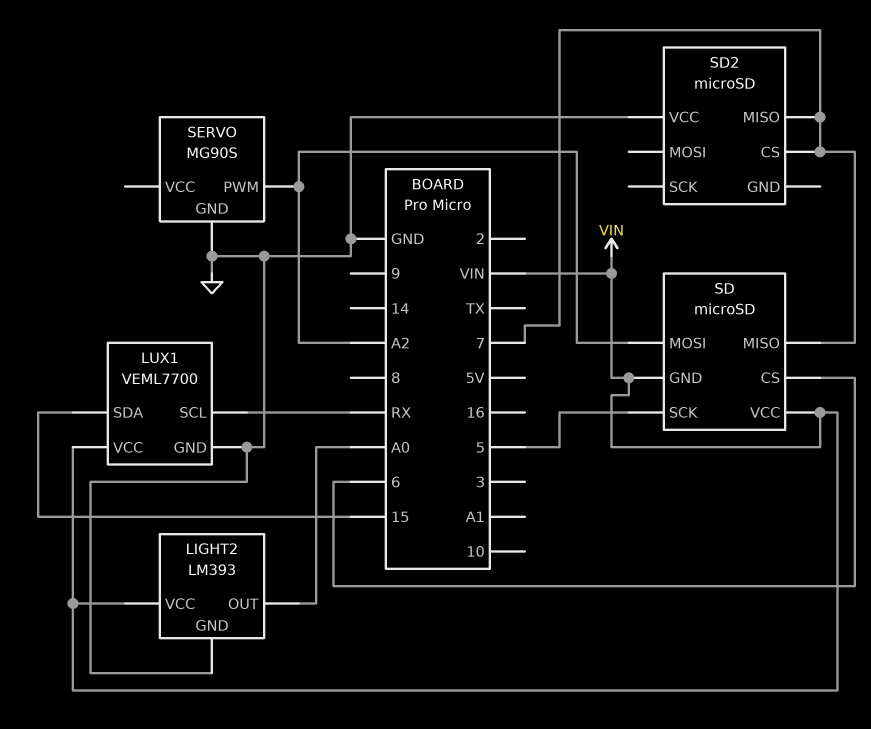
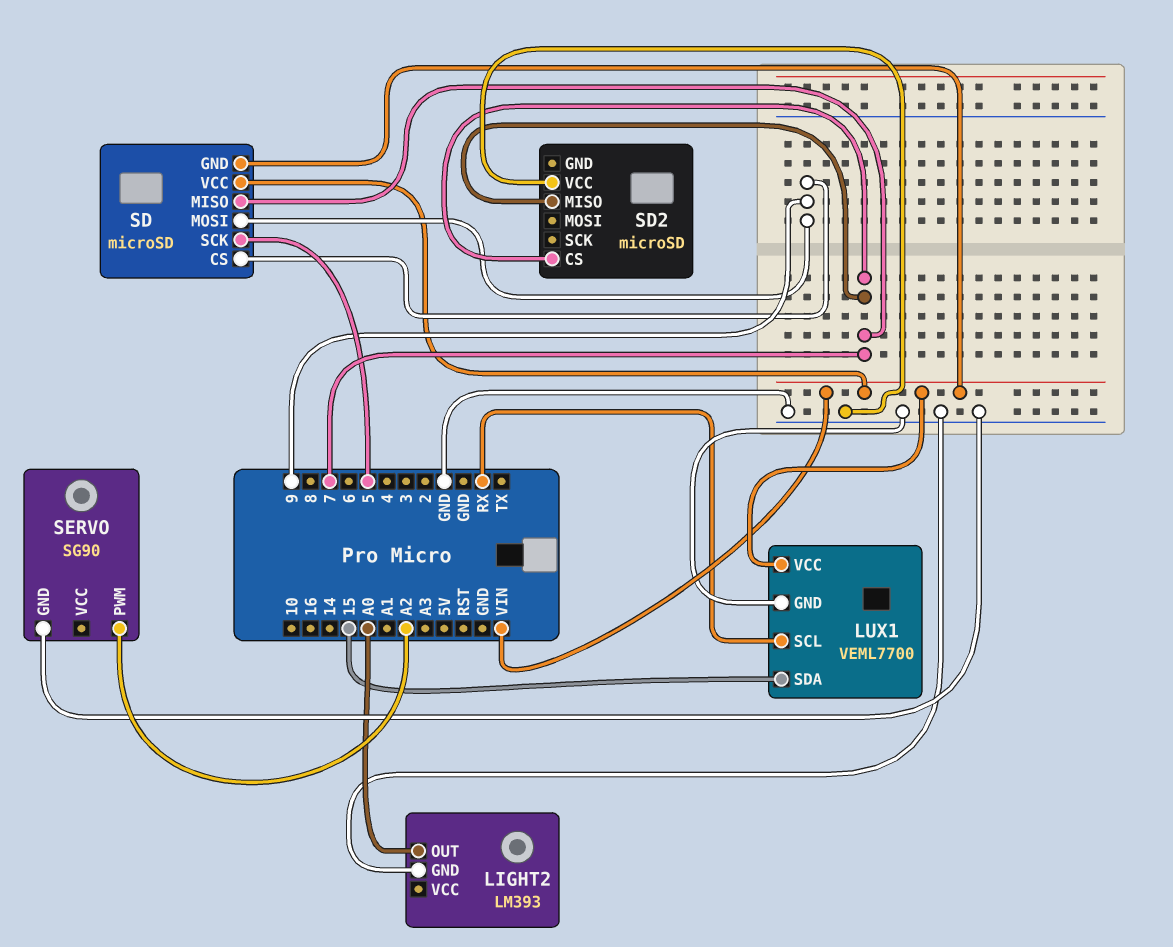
LIGHT2 pin VCC: VIN -> none
SD pin CS: 6 -> 9
SD pin MOSI: A2 -> 9
SERVO: MG90S -> SG90

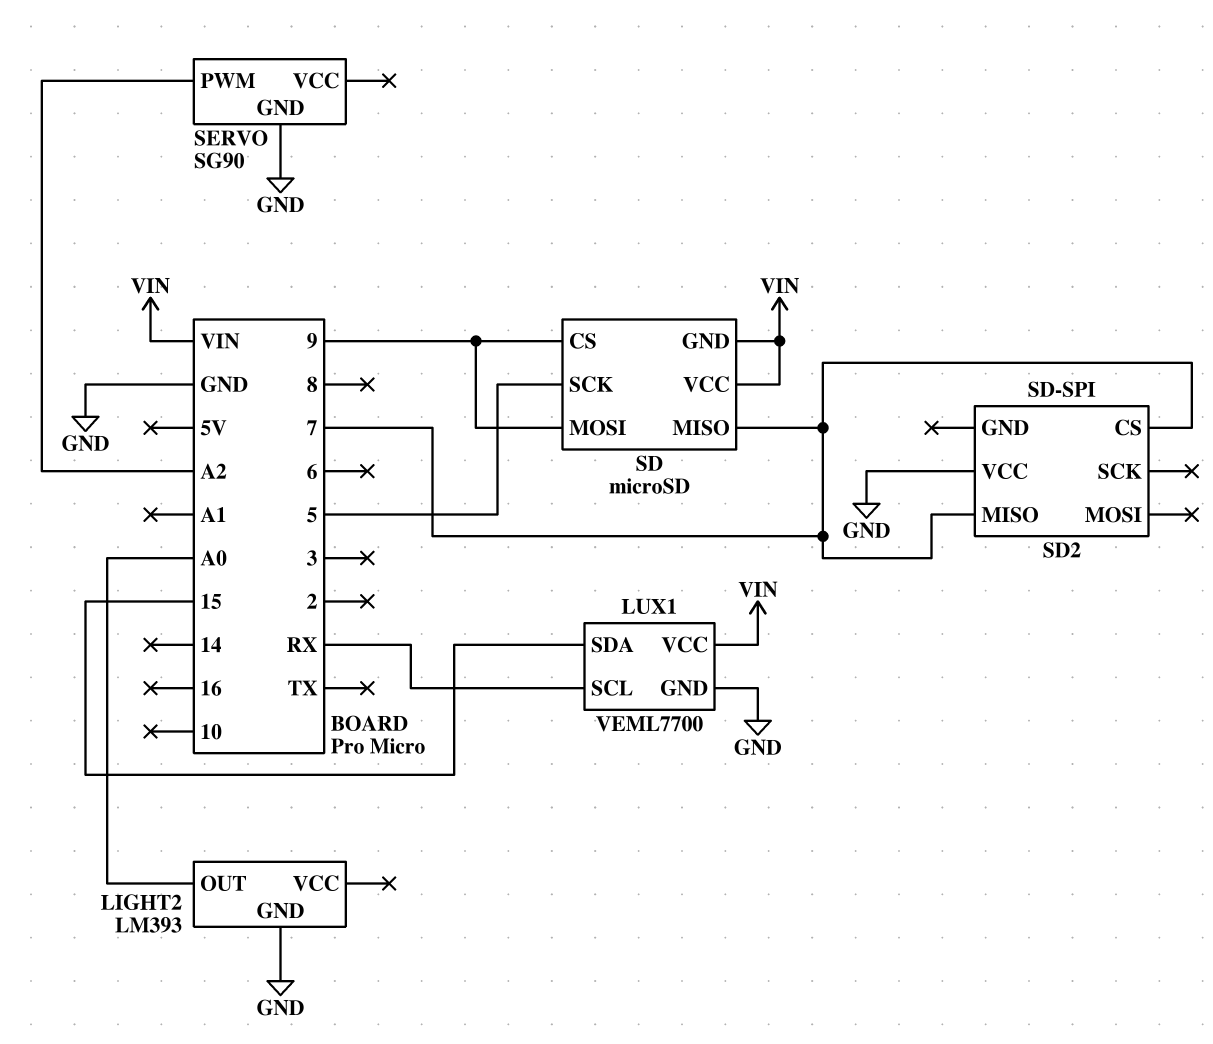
SD2: microSD -> SD-SPI

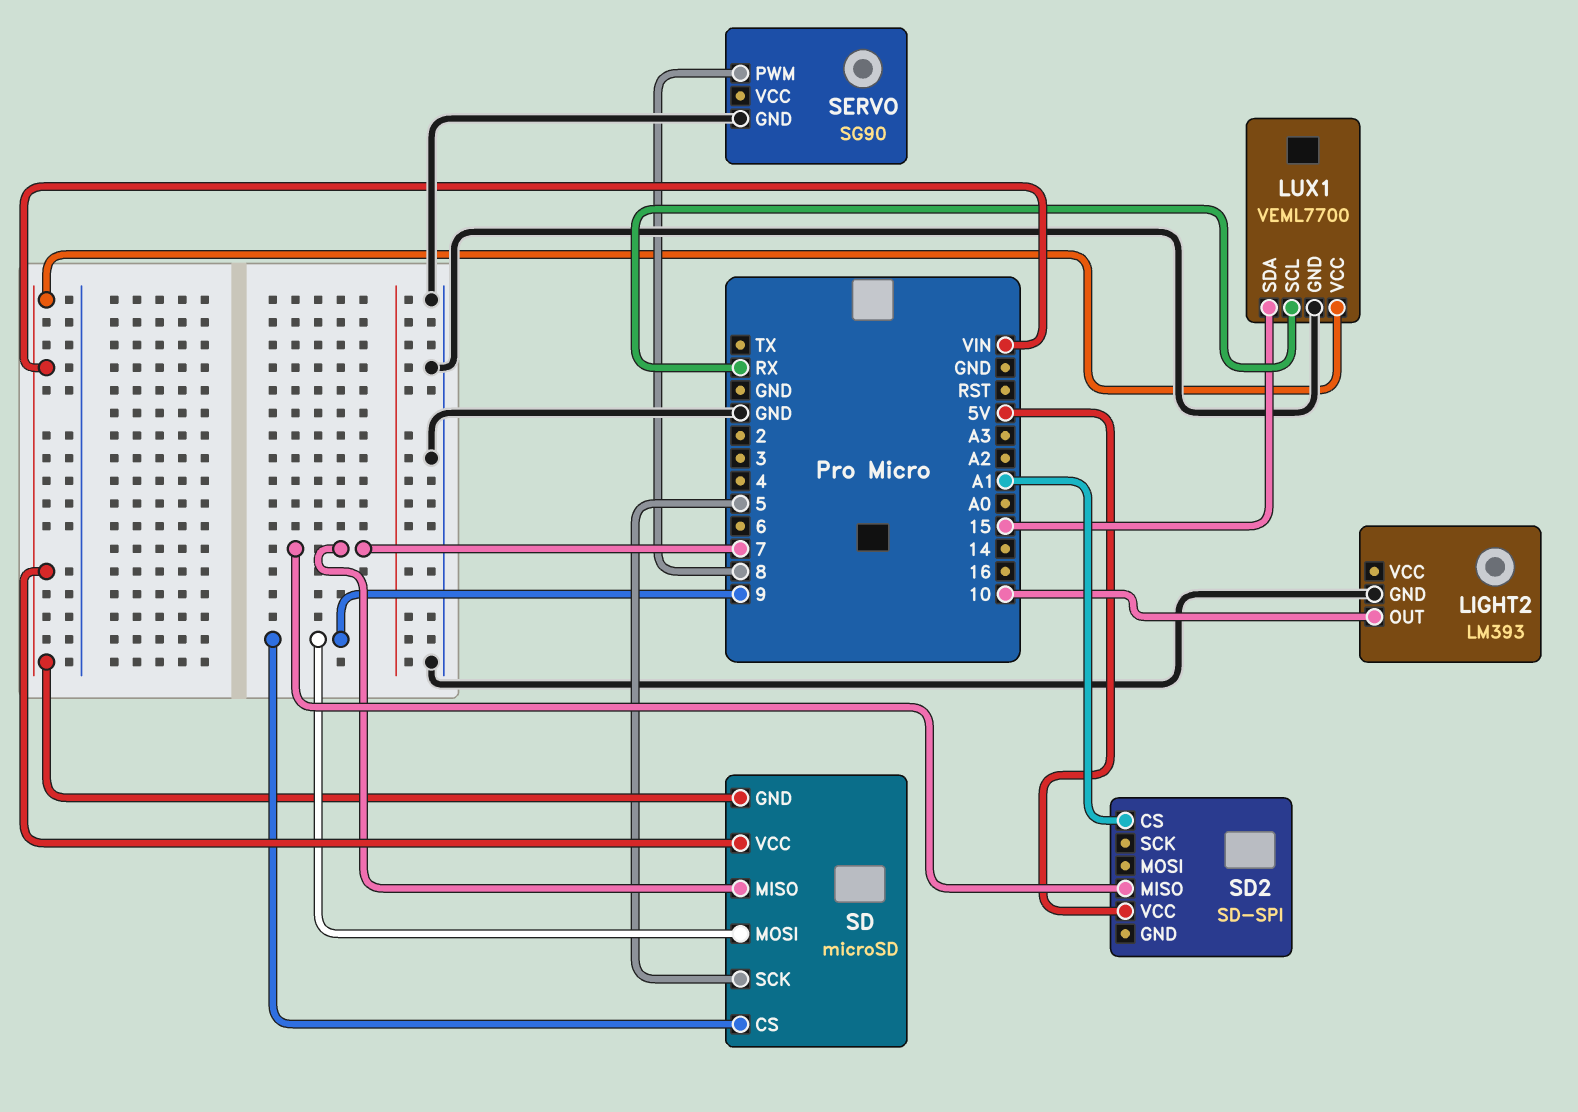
LIGHT2 pin OUT: A0 -> 10
SD2 pin CS: 7 -> A1
SD2 pin VCC: GND -> 5V
SERVO pin PWM: A2 -> 8

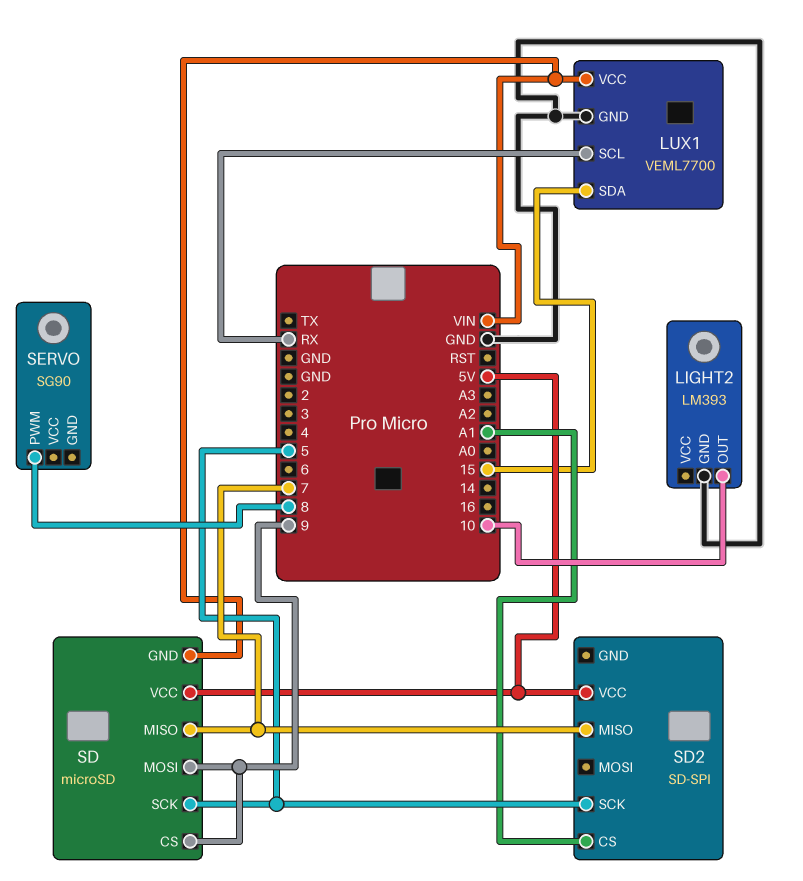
SD pin VCC: VIN -> 5V
SD2 pin SCK: none -> 5
SERVO pin GND: GND -> none

